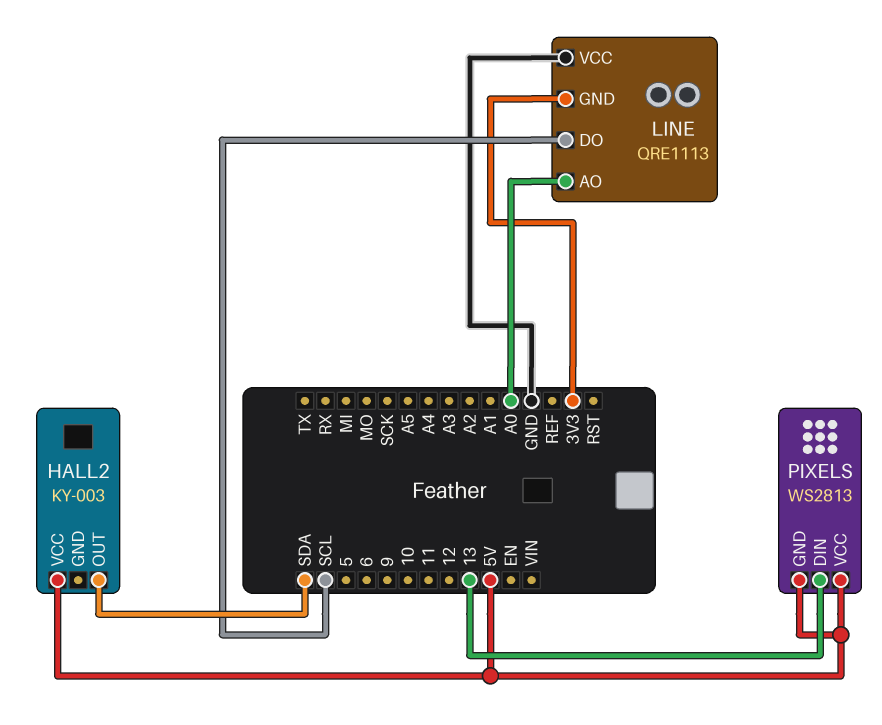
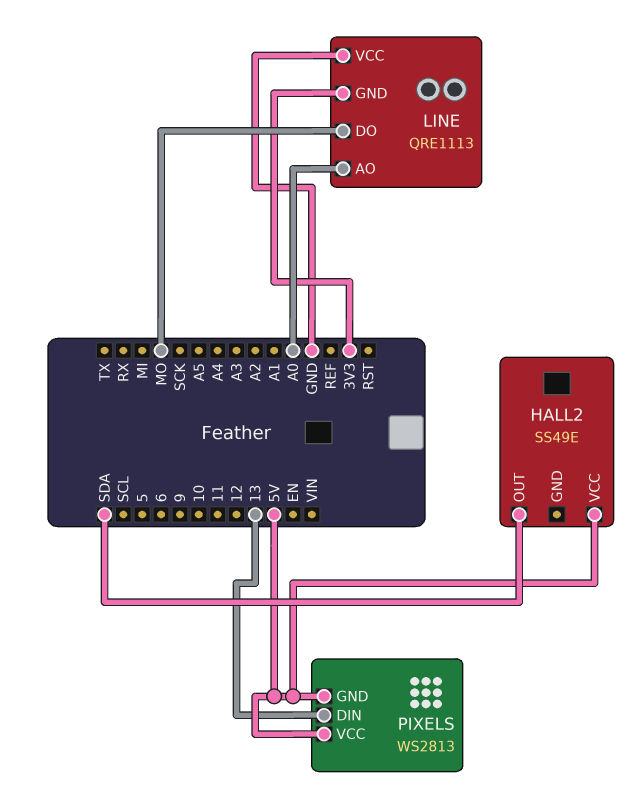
HALL2: KY-003 -> SS49E
LINE pin DO: SCL -> MO

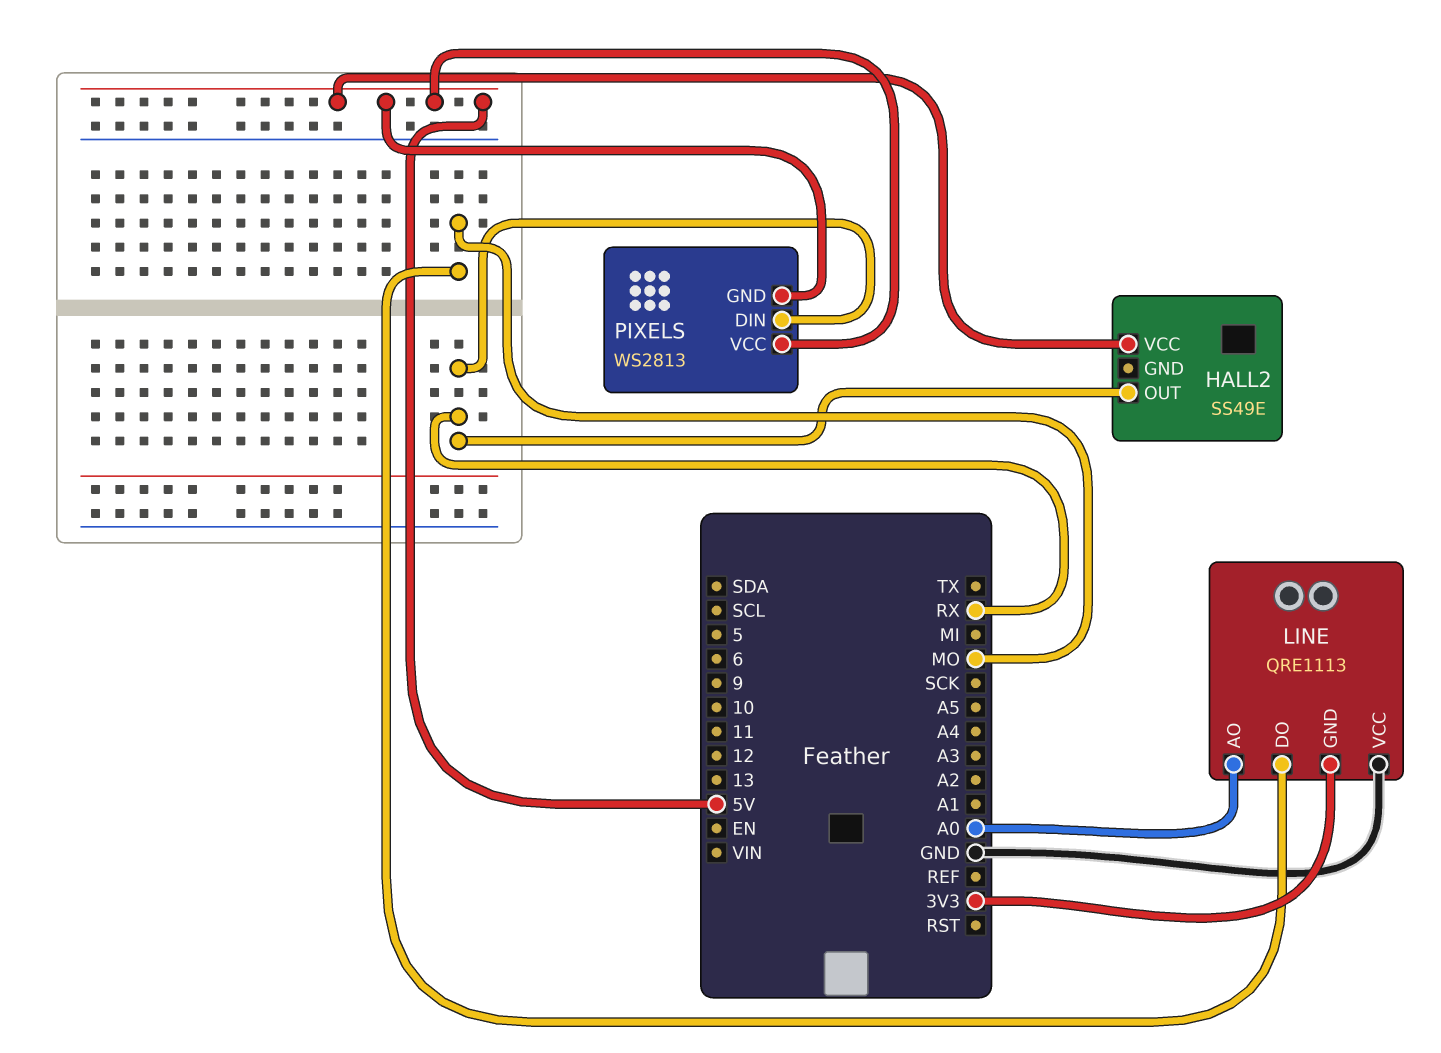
HALL2 pin OUT: SDA -> RX
PIXELS pin DIN: 13 -> RX

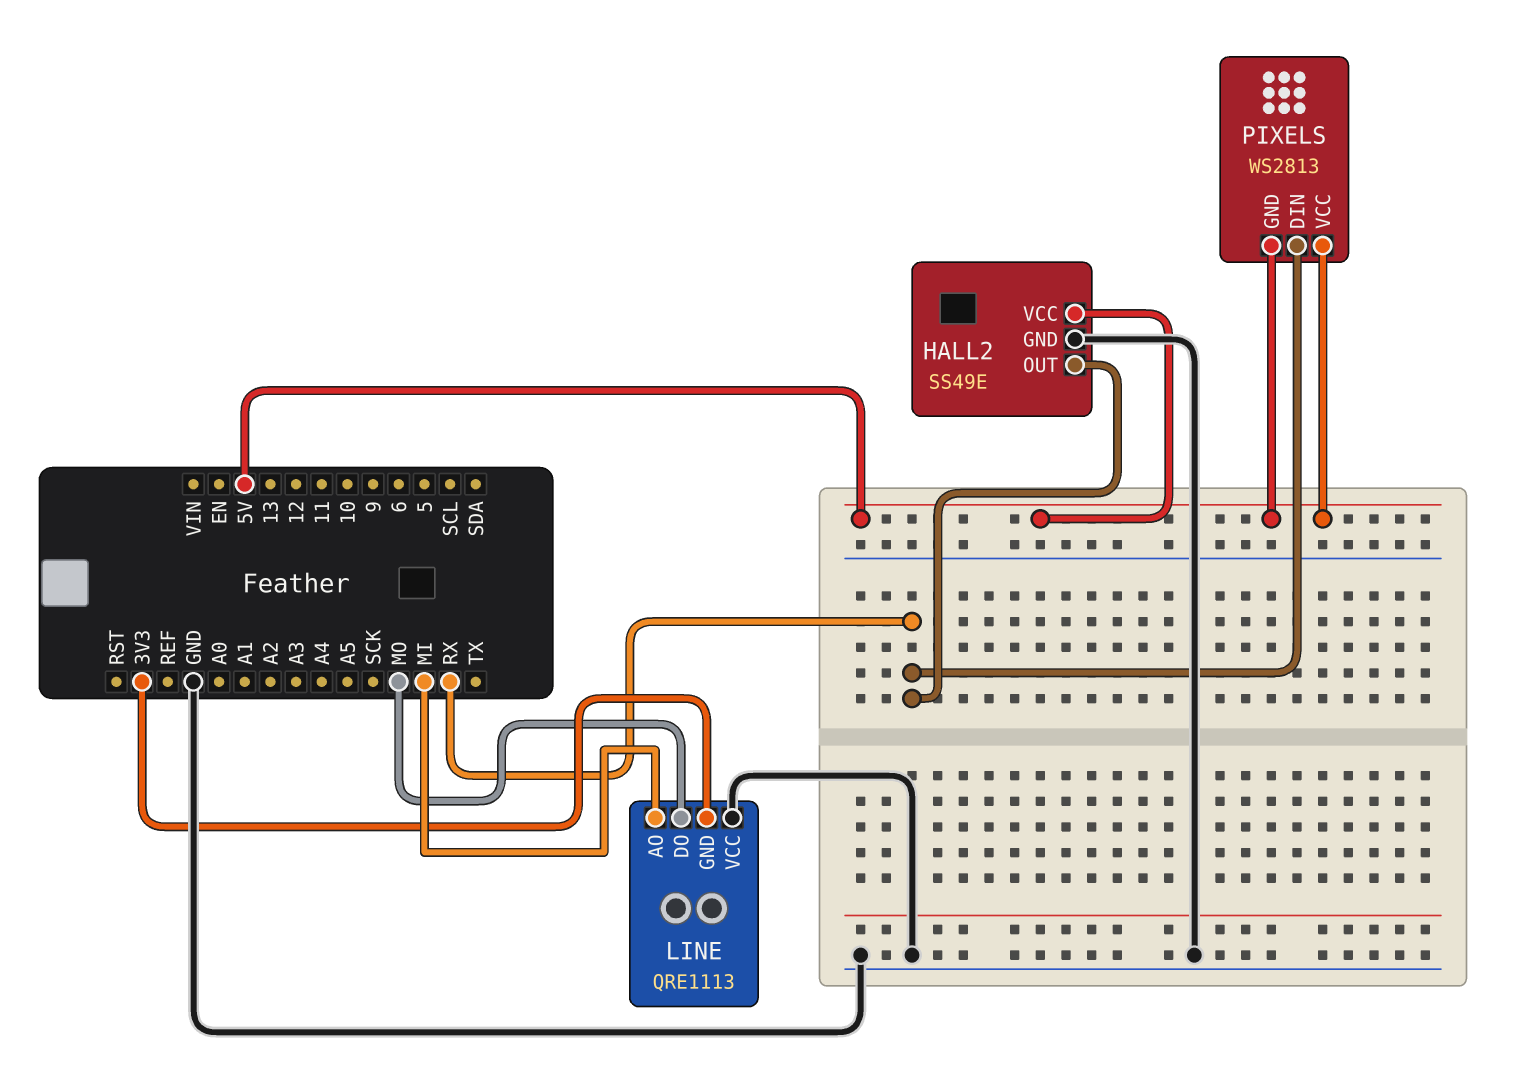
HALL2 pin GND: none -> GND
LINE pin AO: A0 -> MI

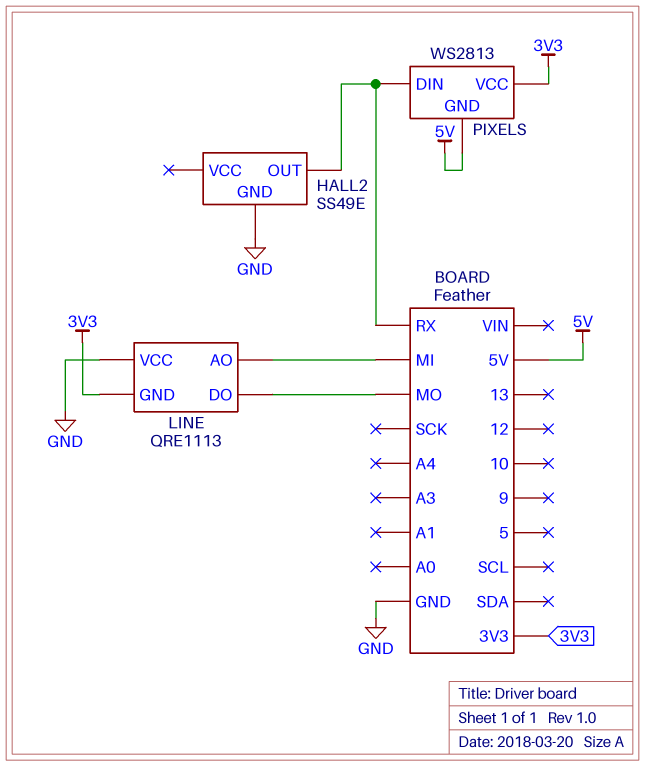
HALL2 pin VCC: 5V -> none
PIXELS pin VCC: 5V -> 3V3

